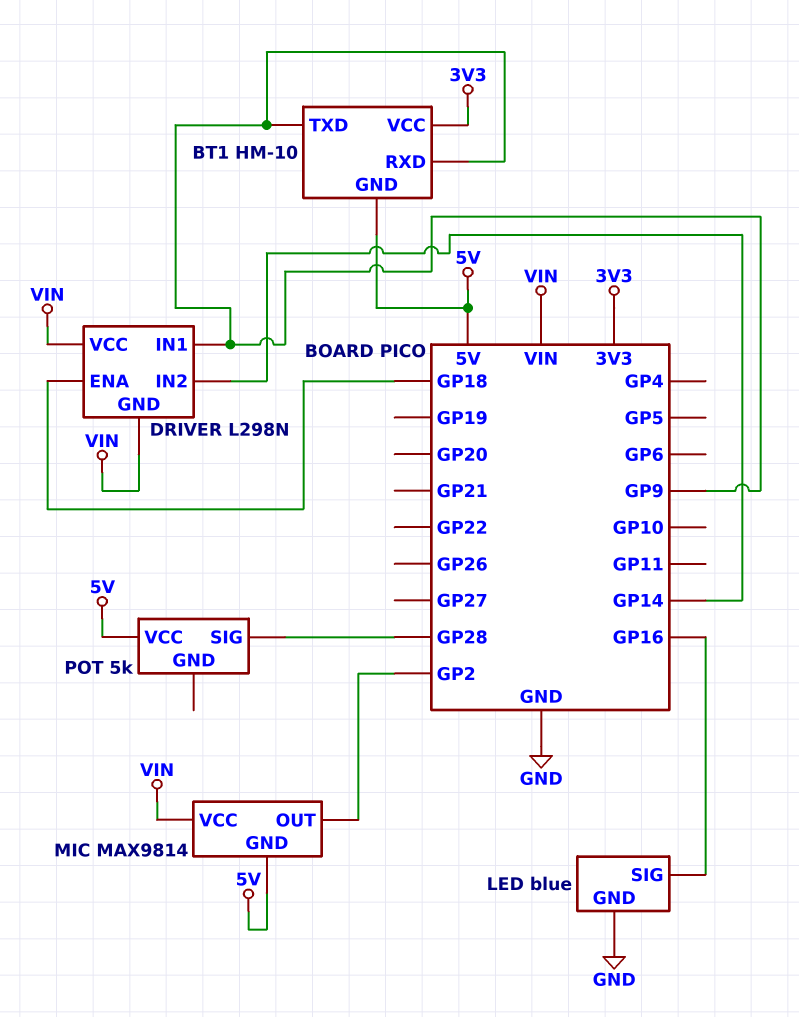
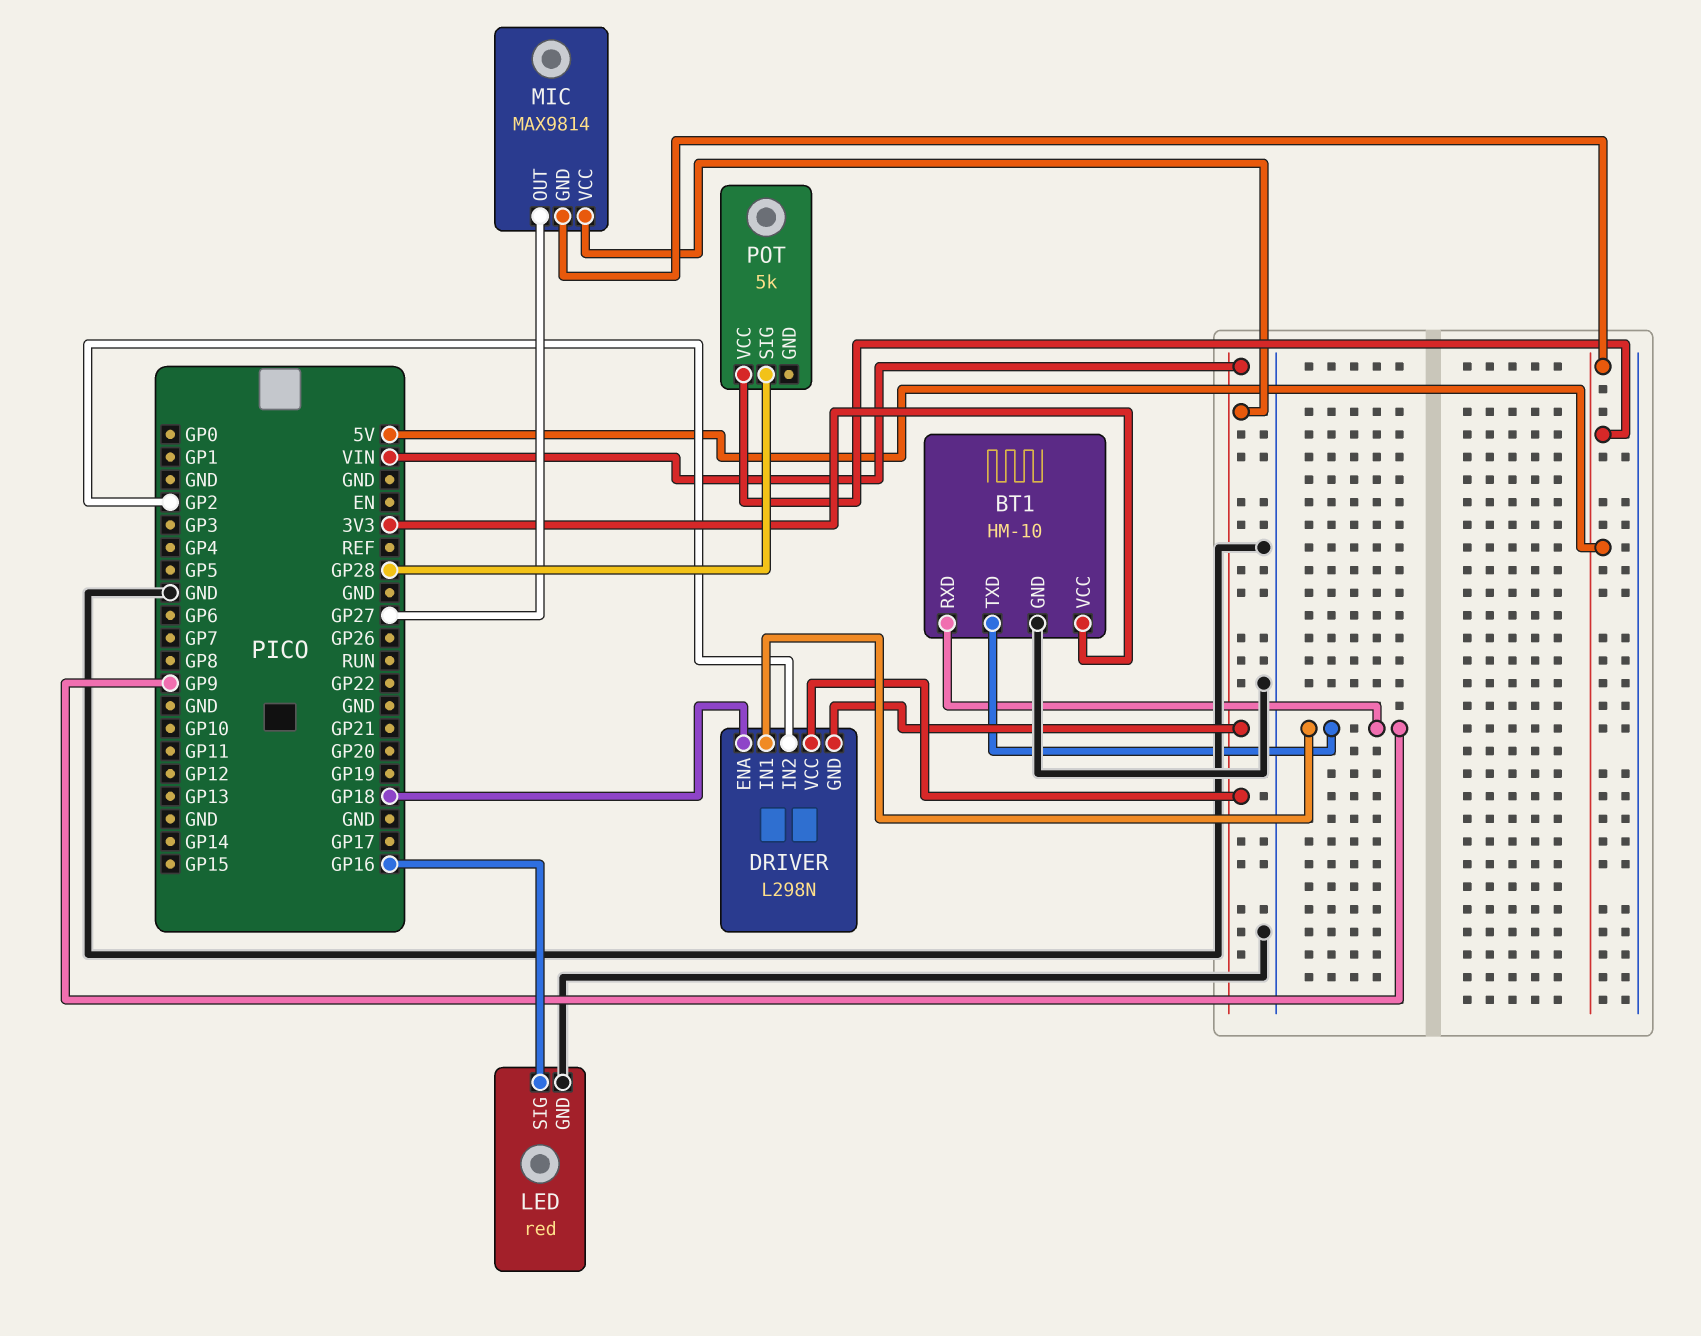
BT1 pin GND: 5V -> GND
DRIVER pin IN2: GP14 -> GP2
LED: blue -> red
MIC pin OUT: GP2 -> GP27

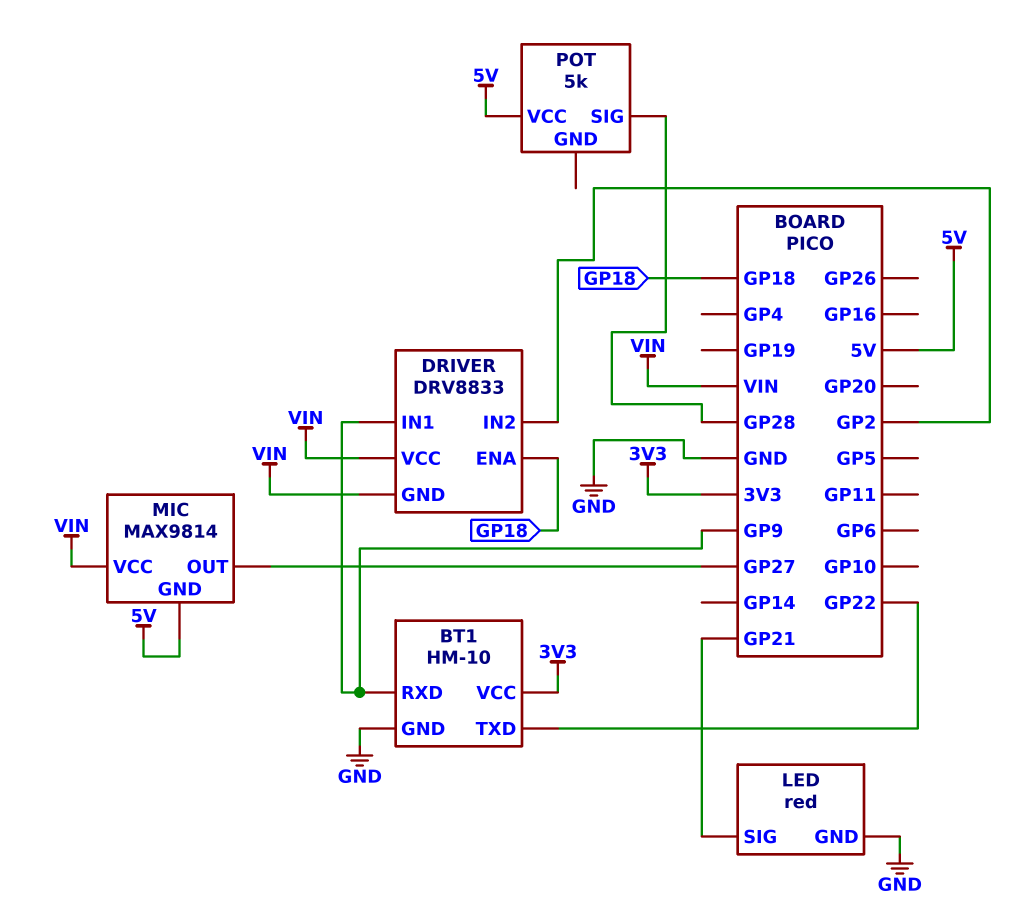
BT1 pin TXD: GP9 -> GP22
DRIVER: L298N -> DRV8833
LED pin SIG: GP16 -> GP21

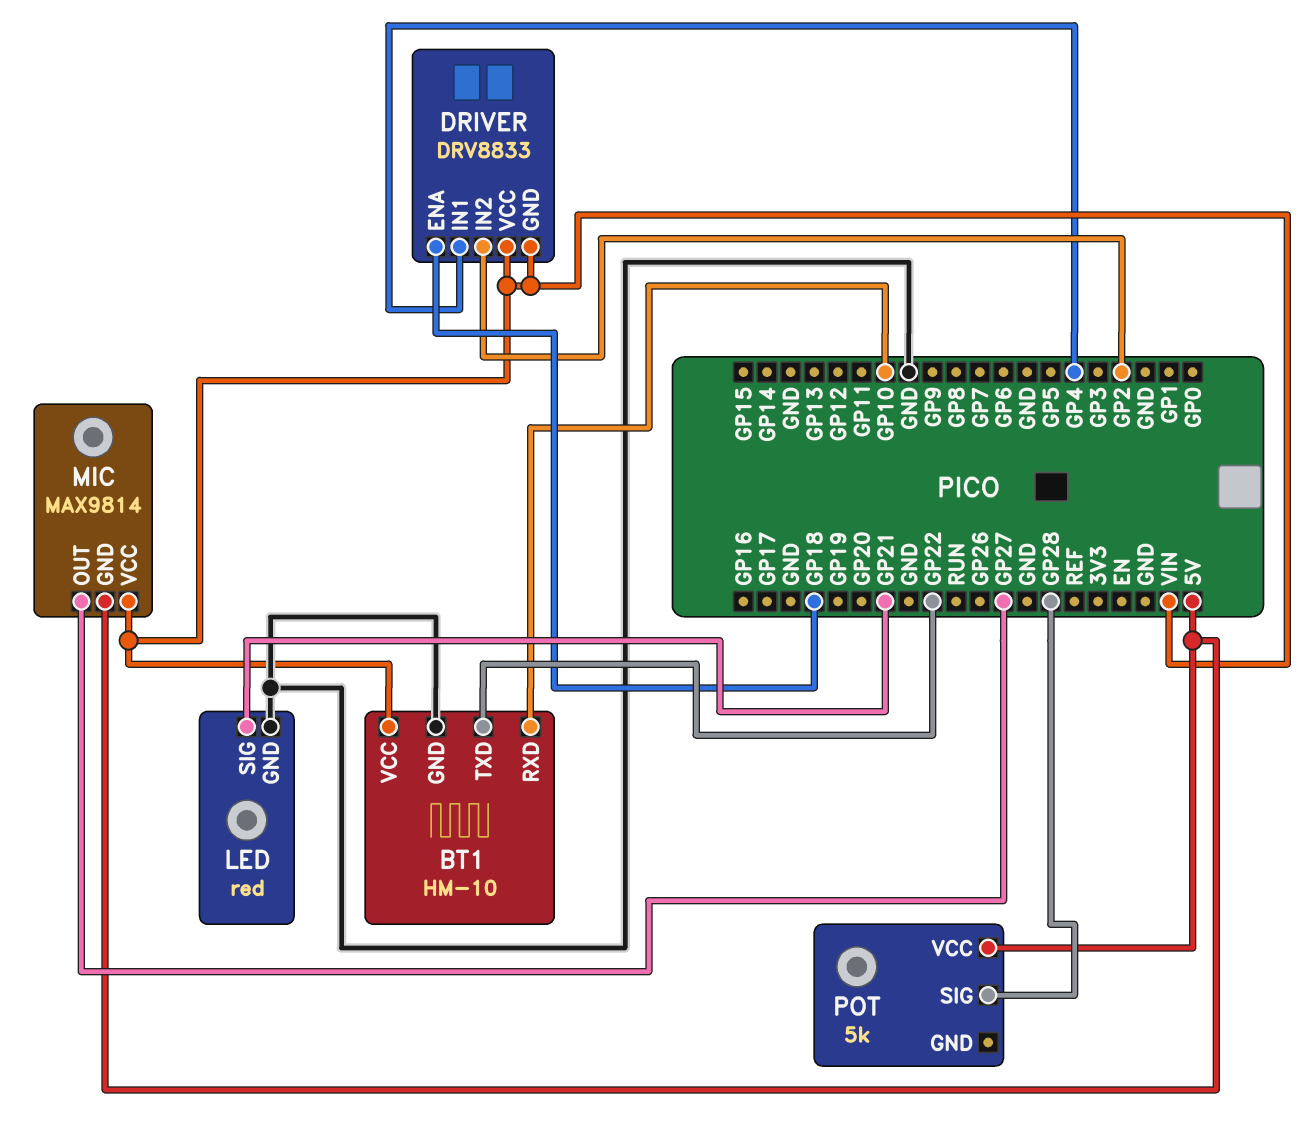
BT1 pin RXD: GP9 -> GP10
BT1 pin VCC: 3V3 -> VIN
DRIVER pin IN1: GP9 -> GP4

